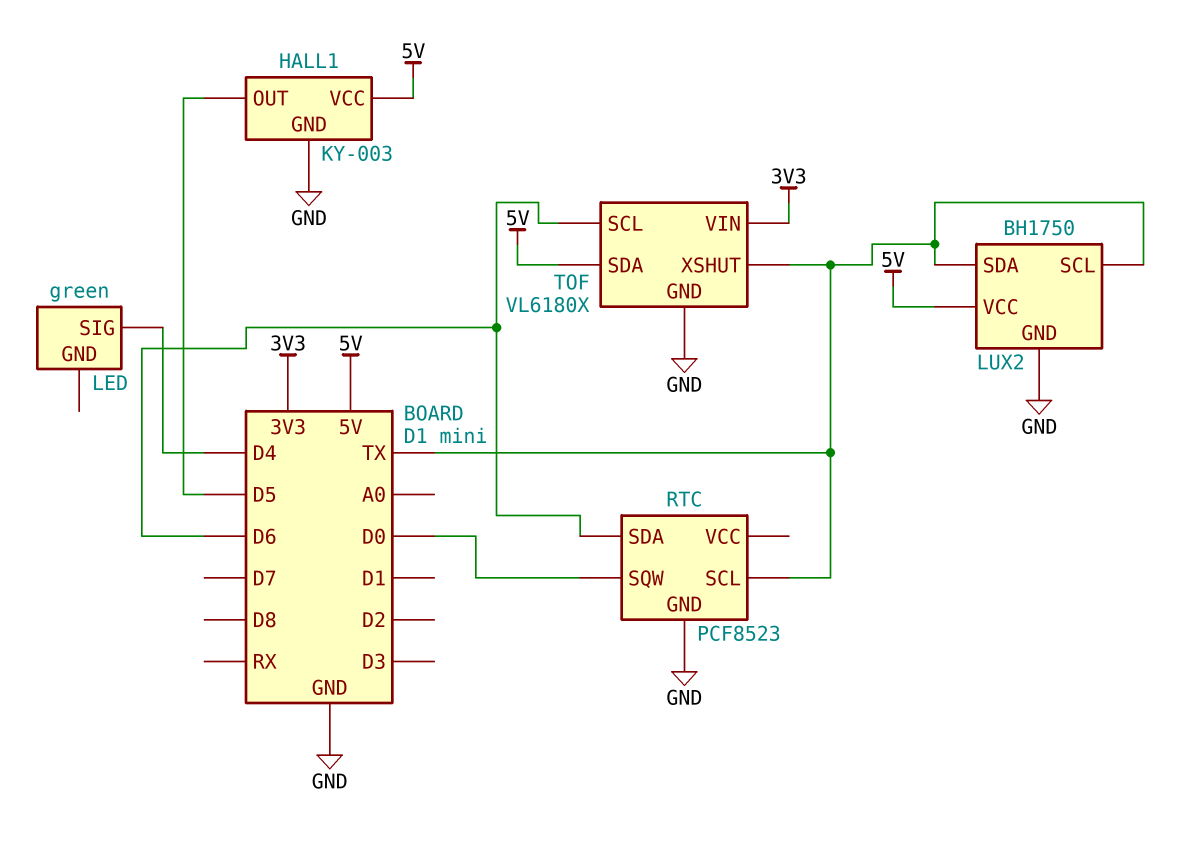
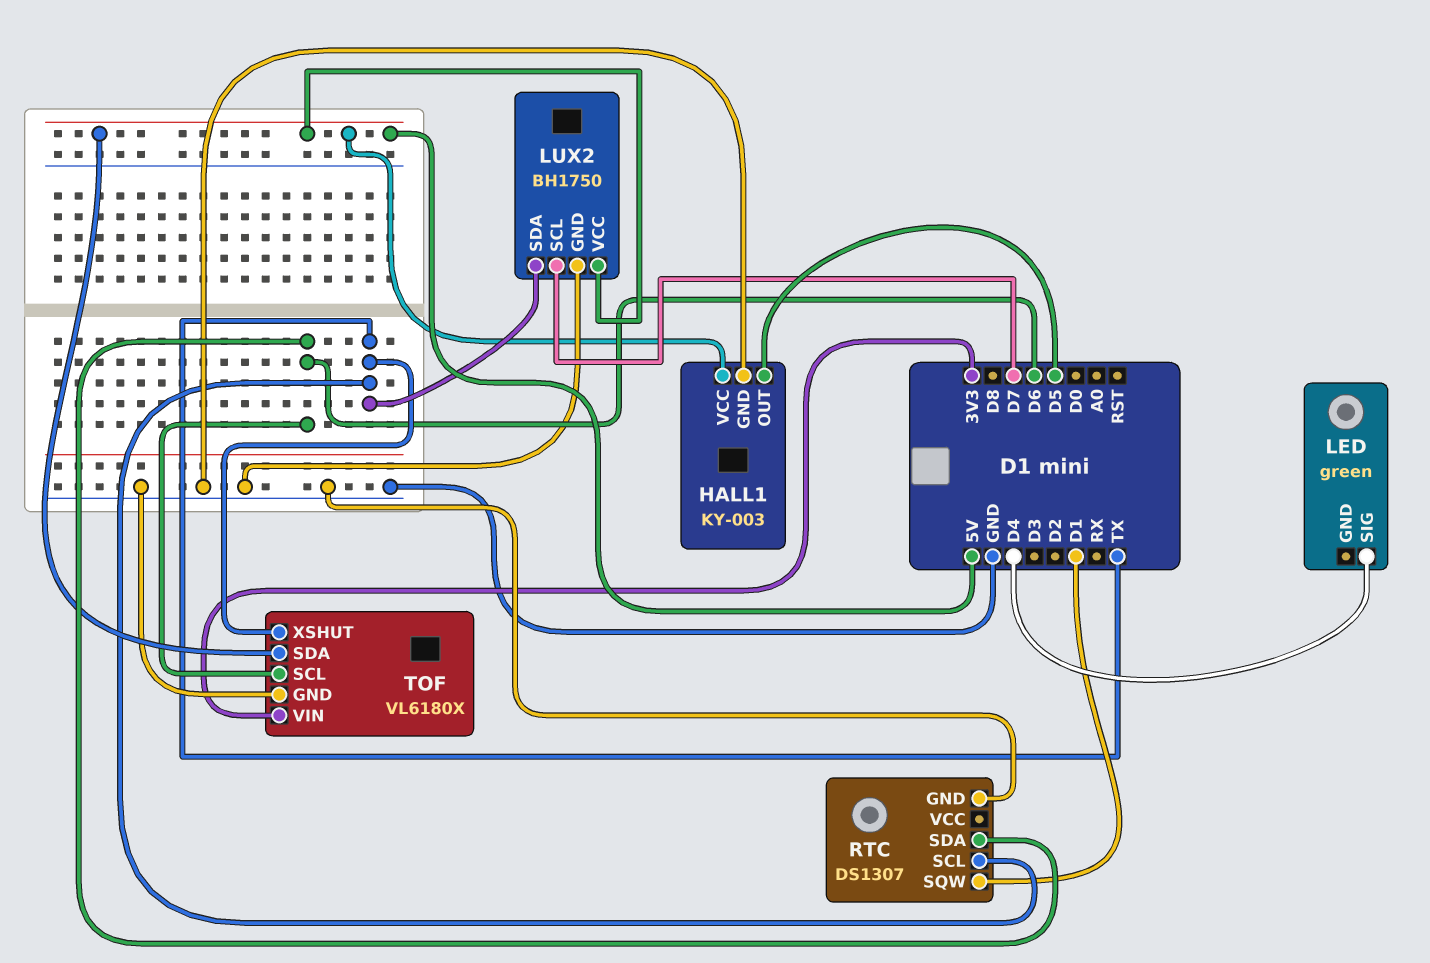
LUX2 pin SCL: TX -> D7
RTC: PCF8523 -> DS1307
RTC pin SQW: D0 -> D1

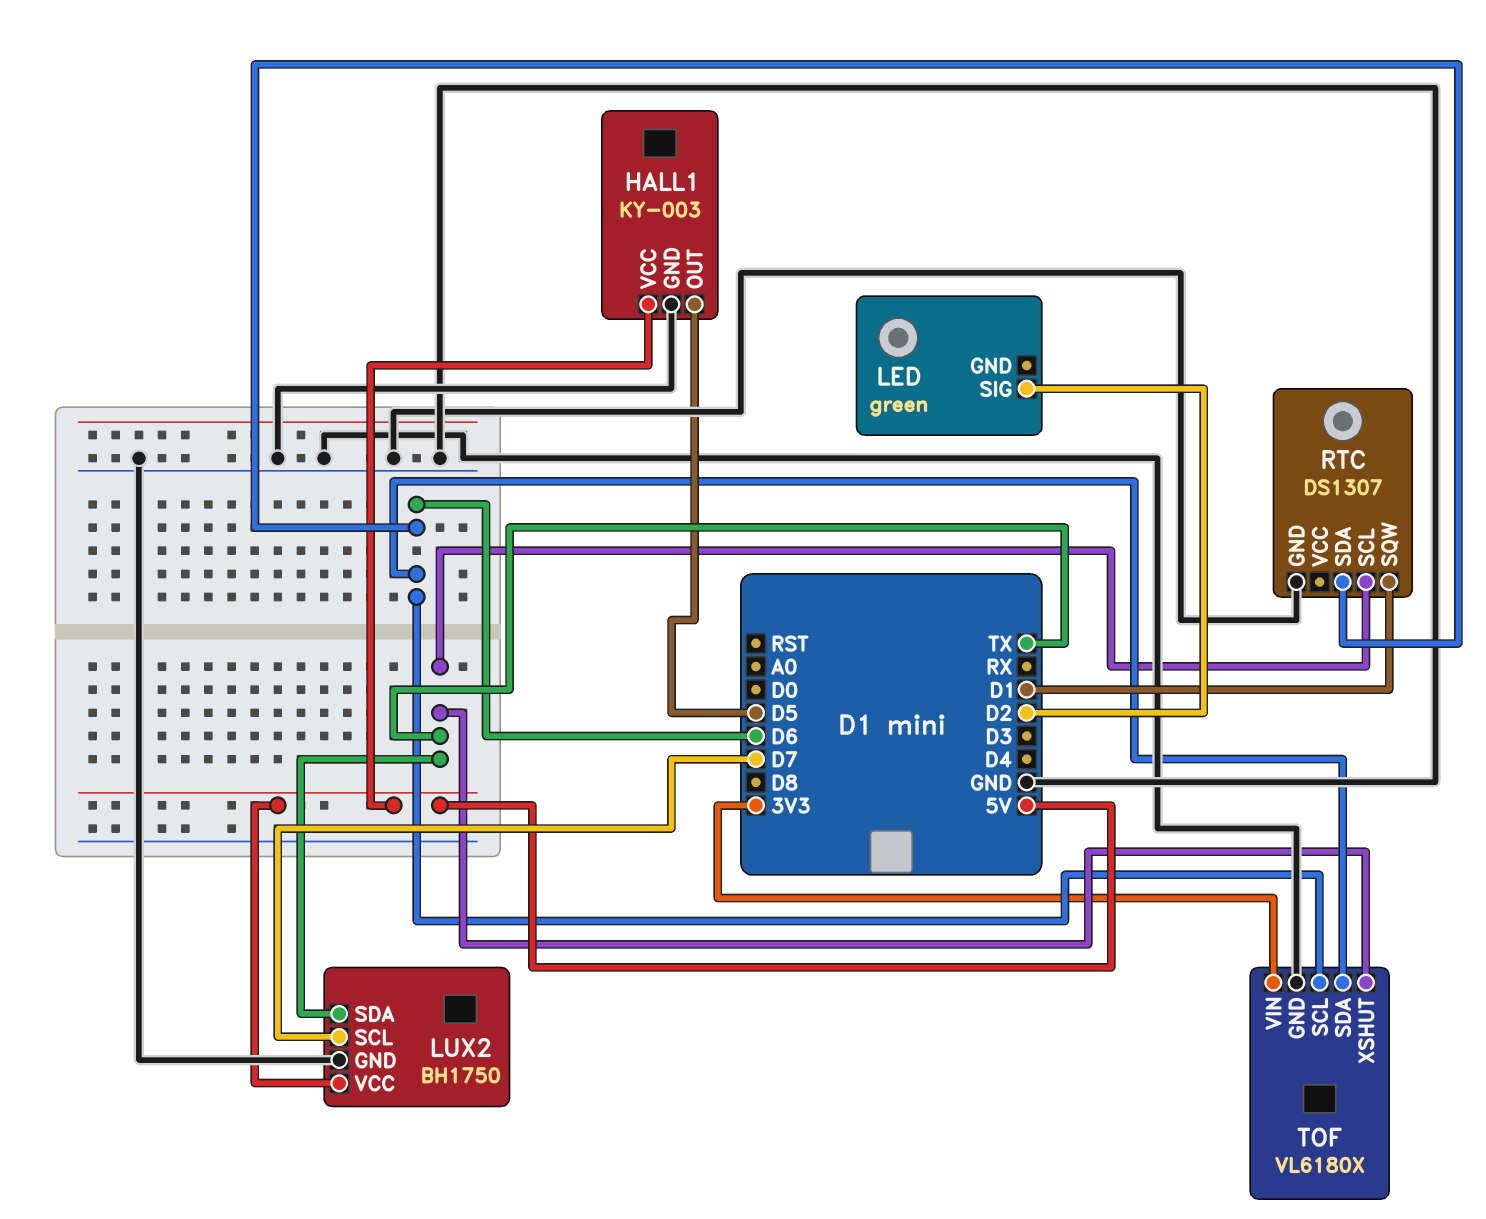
LED pin SIG: D4 -> D2
TOF pin SDA: 5V -> D6

